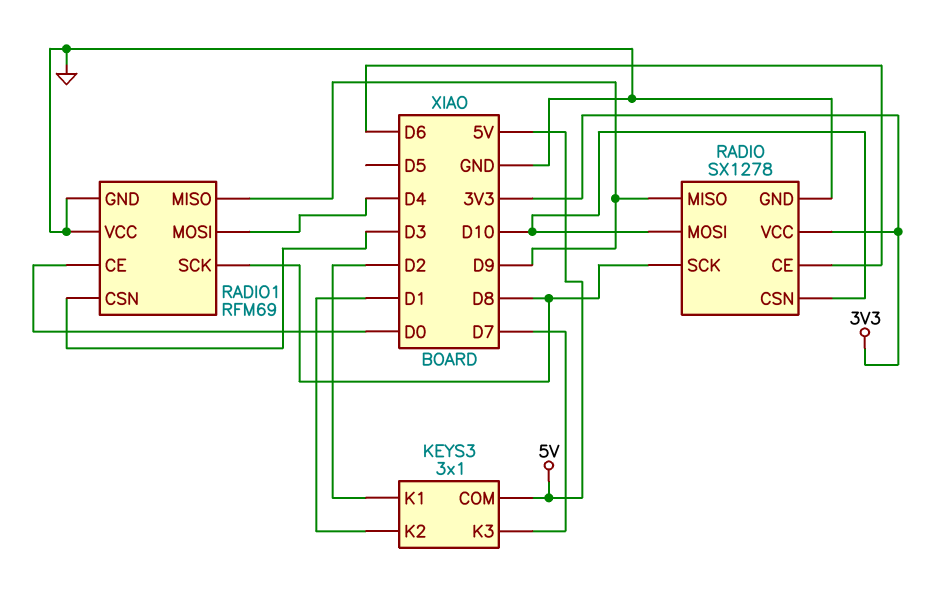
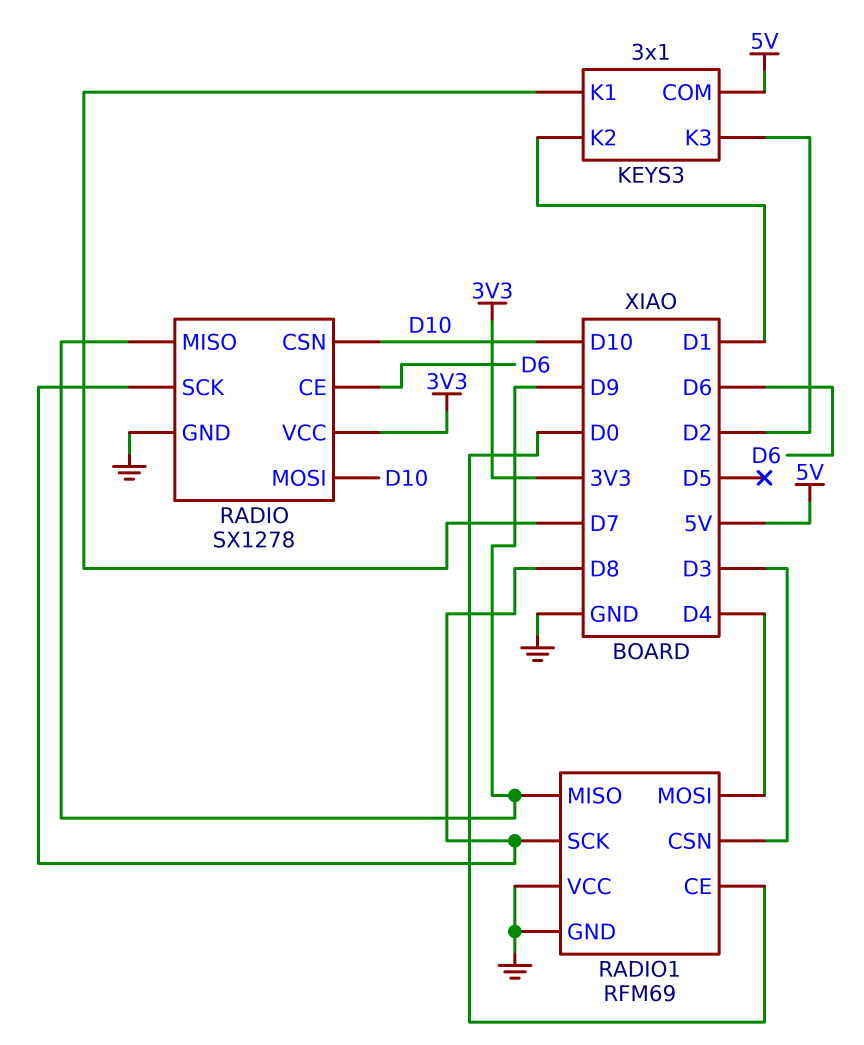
KEYS3 pin K1: D2 -> D7
KEYS3 pin K3: D7 -> D2

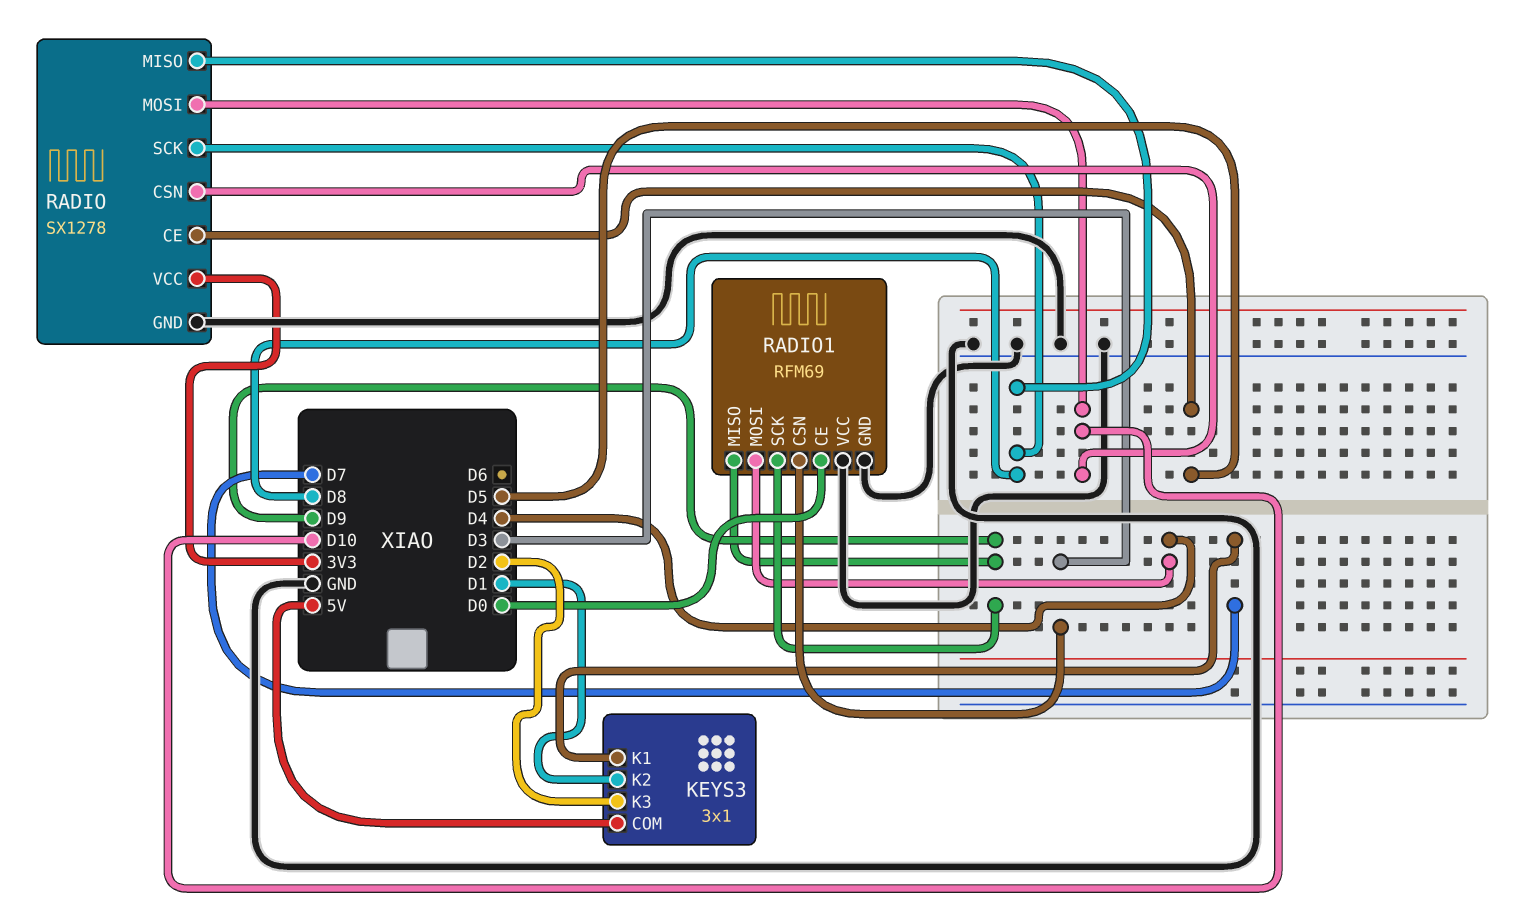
RADIO pin CE: D6 -> D5
RADIO pin MISO: D9 -> D8
RADIO1 pin SCK: D8 -> D9

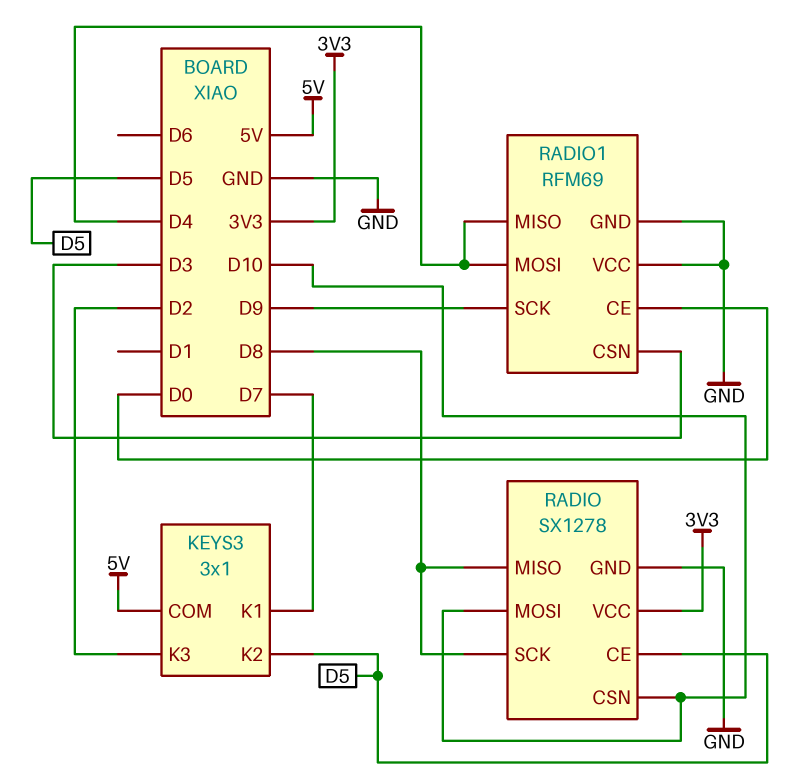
KEYS3 pin K2: D1 -> D5
RADIO1 pin MISO: D9 -> D4

